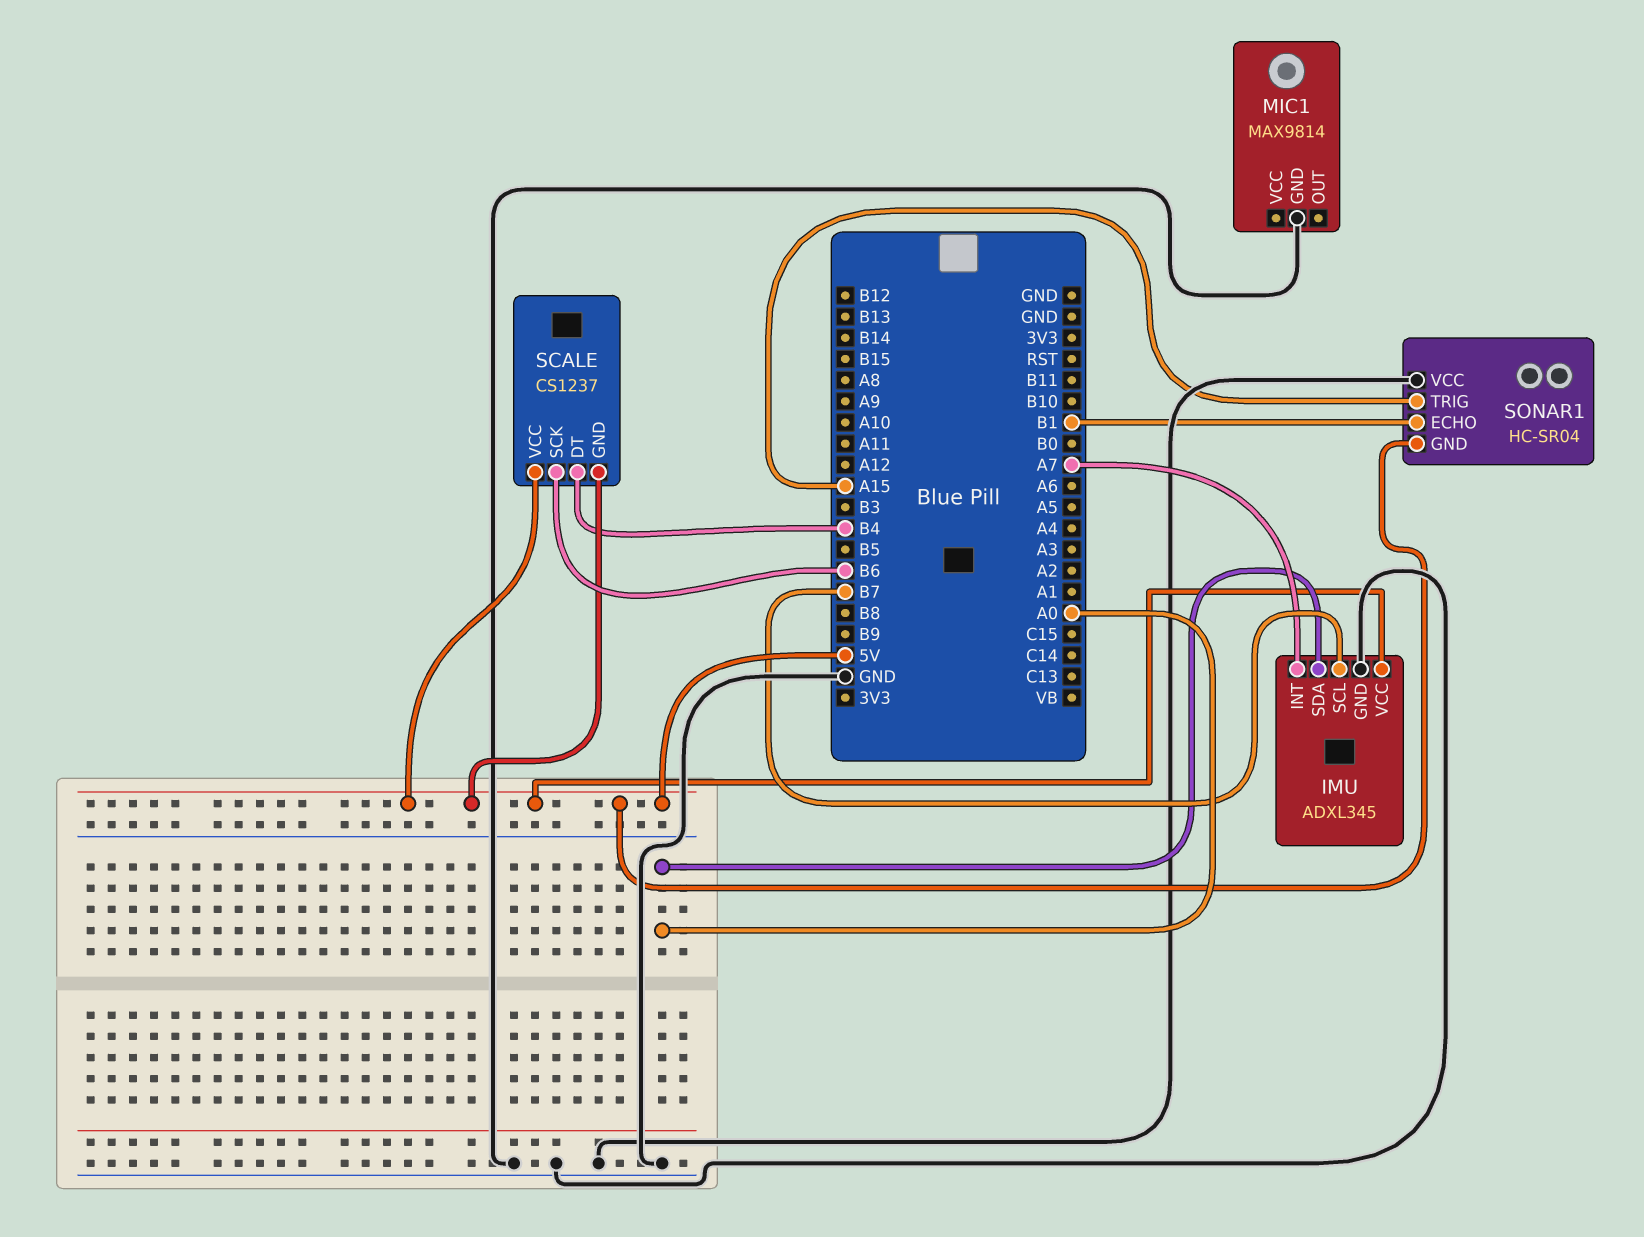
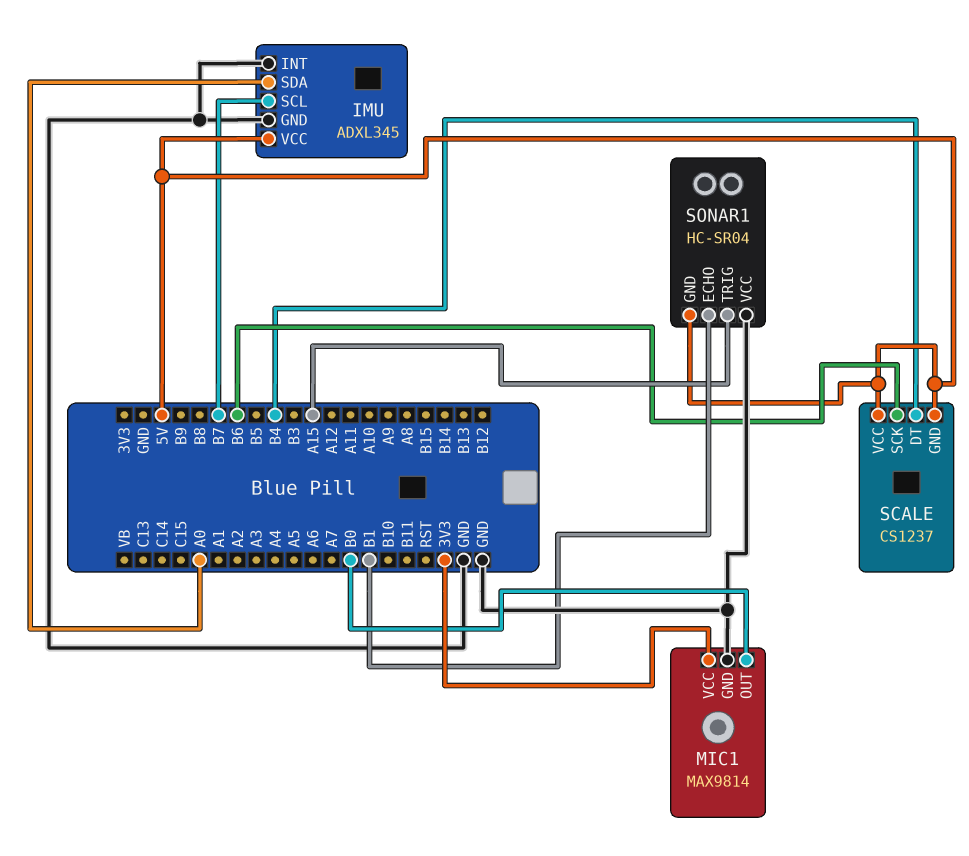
IMU pin INT: A7 -> GND
MIC1 pin OUT: none -> B0
MIC1 pin VCC: none -> 3V3

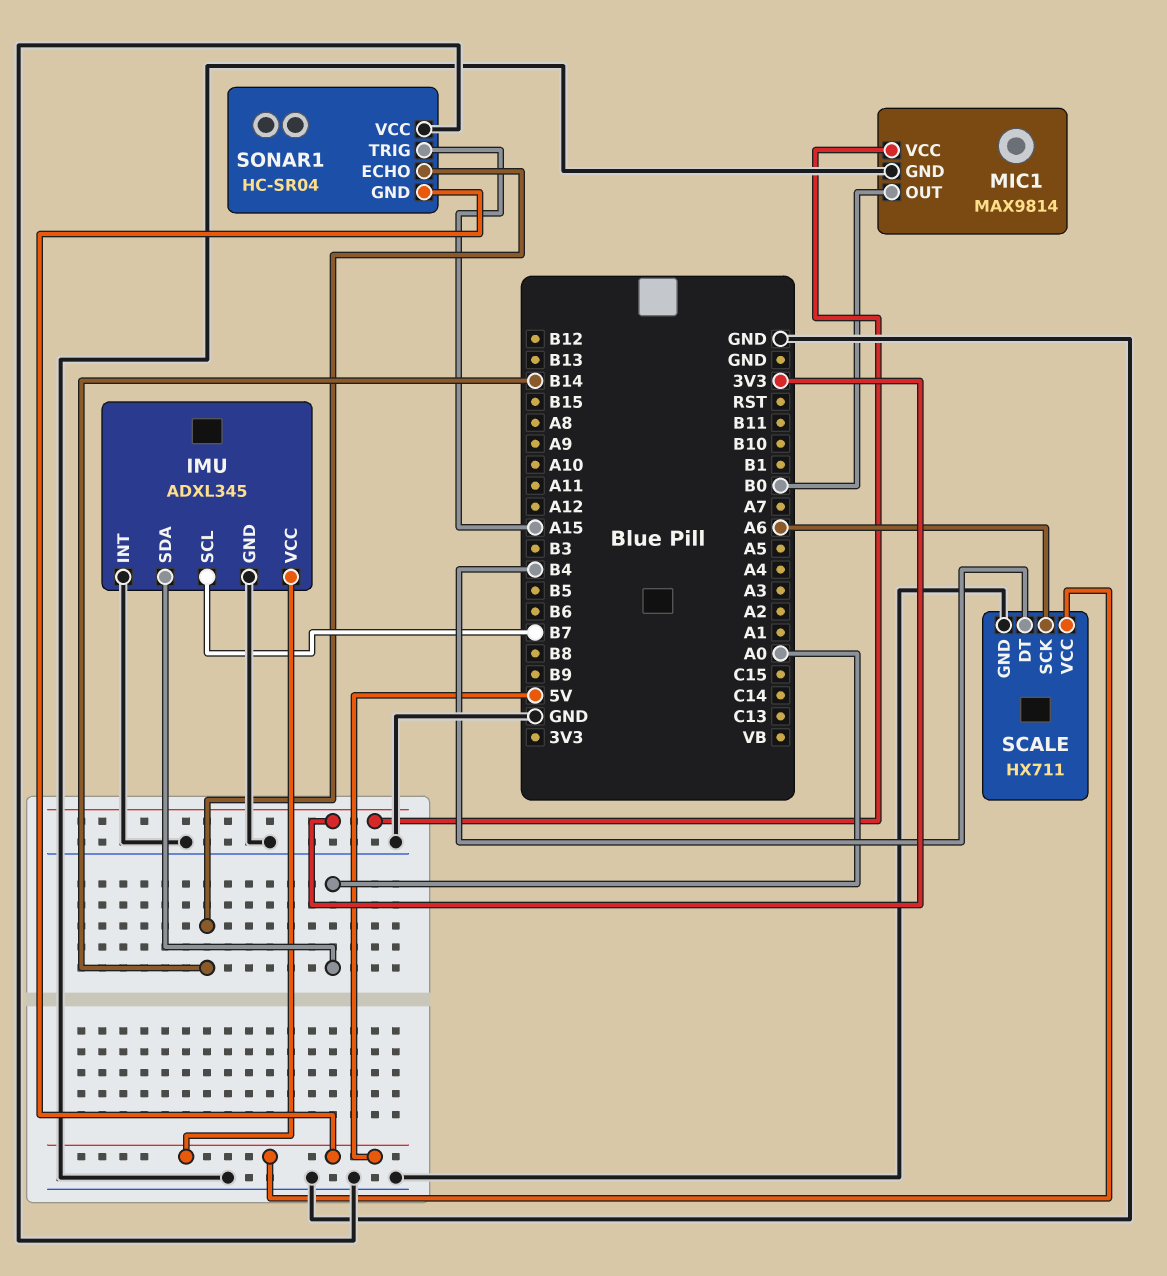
SCALE: CS1237 -> HX711
SCALE pin GND: 5V -> GND
SCALE pin SCK: B6 -> A6
SONAR1 pin ECHO: B1 -> B14

